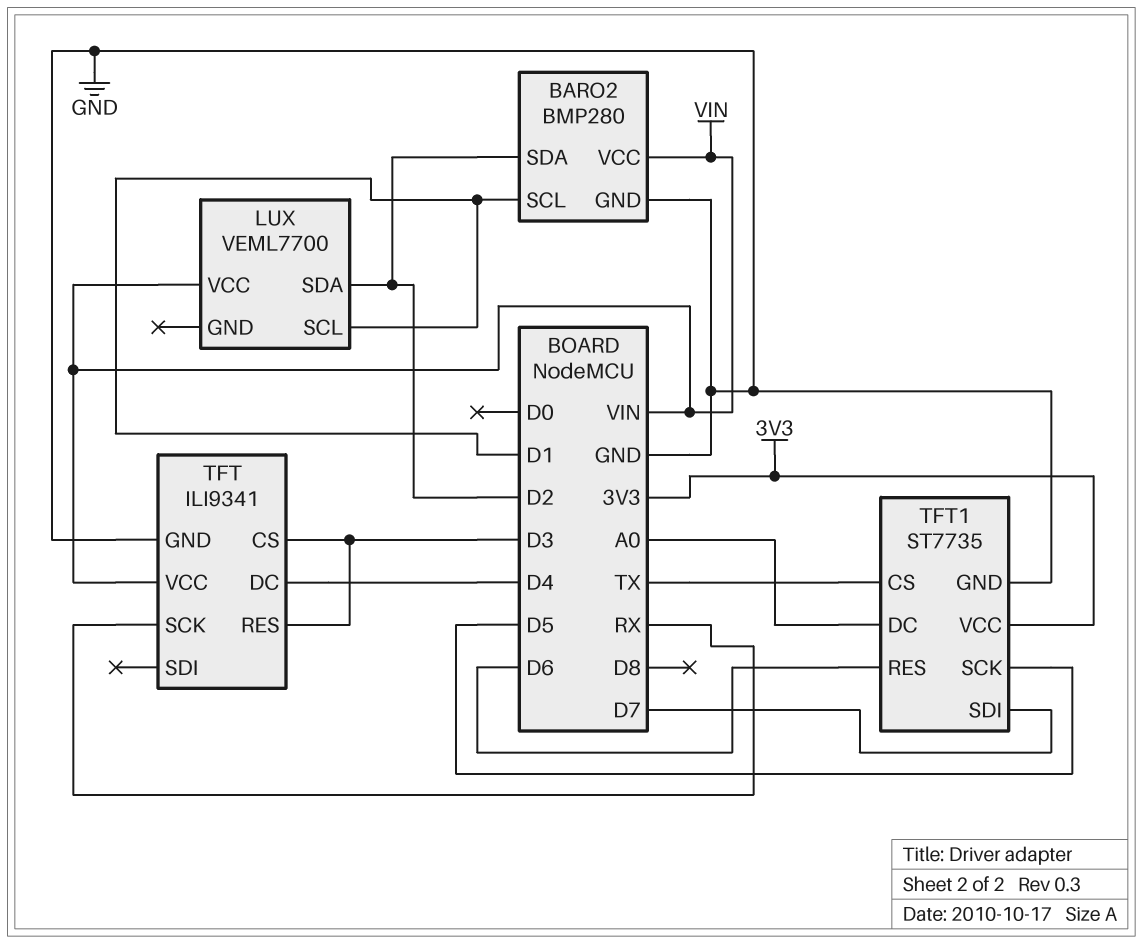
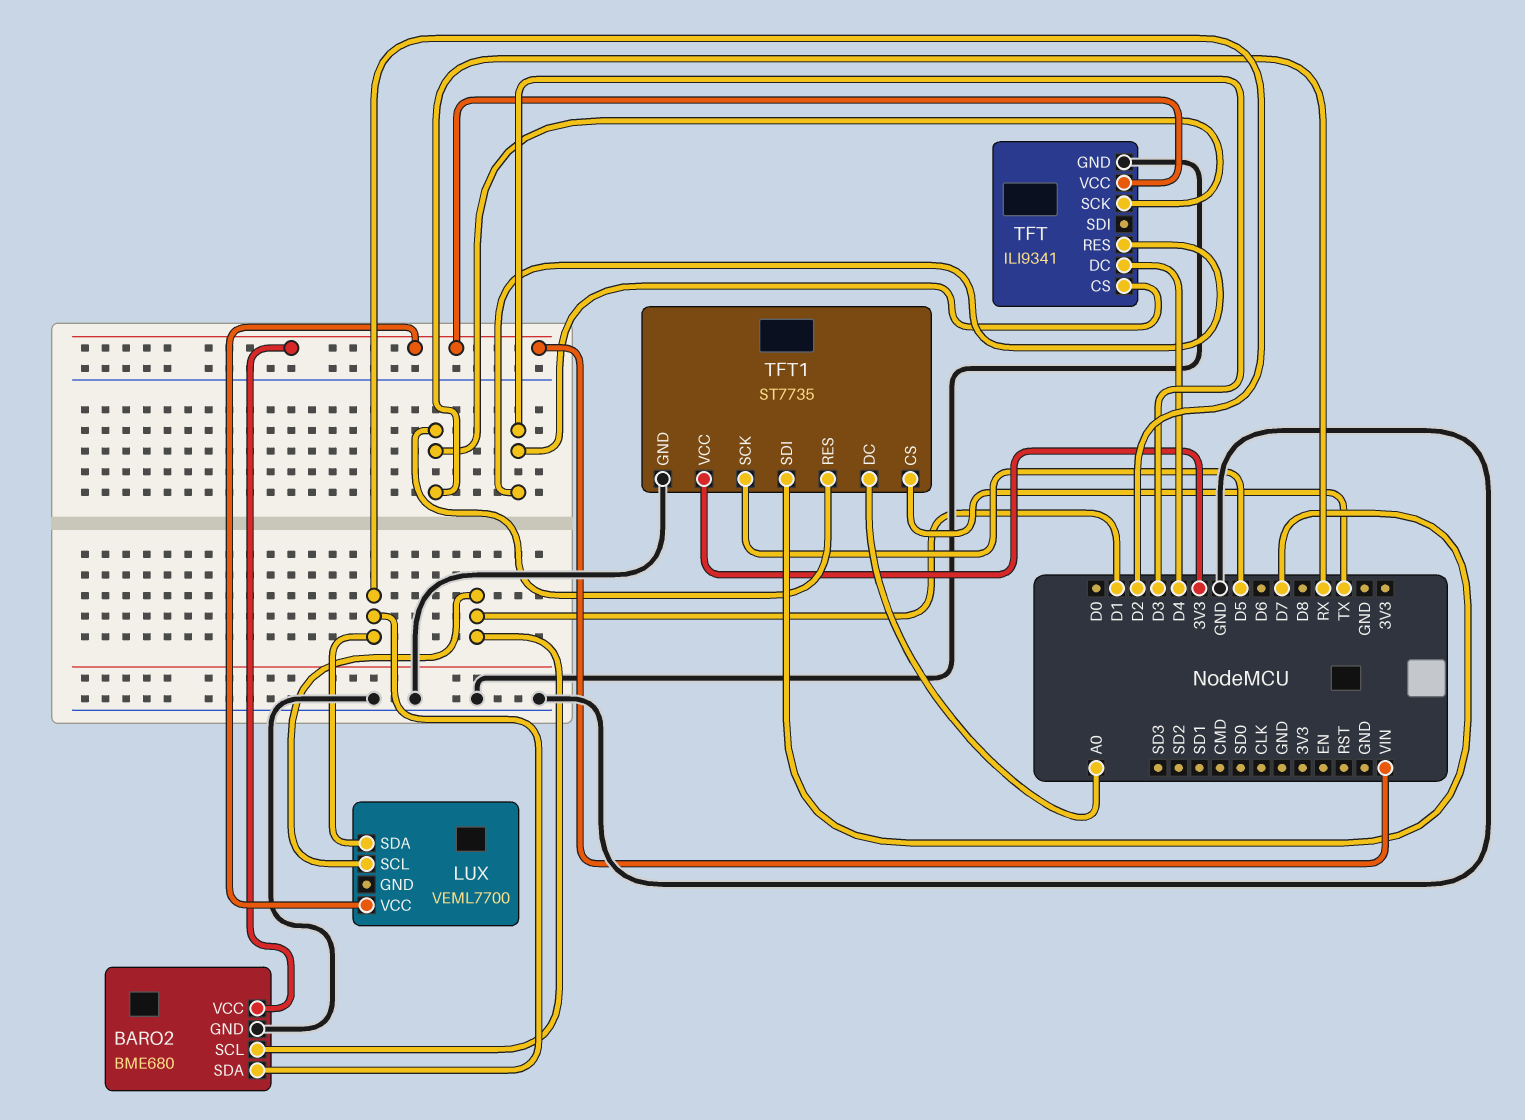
BARO2: BMP280 -> BME680
TFT1 pin RES: D6 -> RX

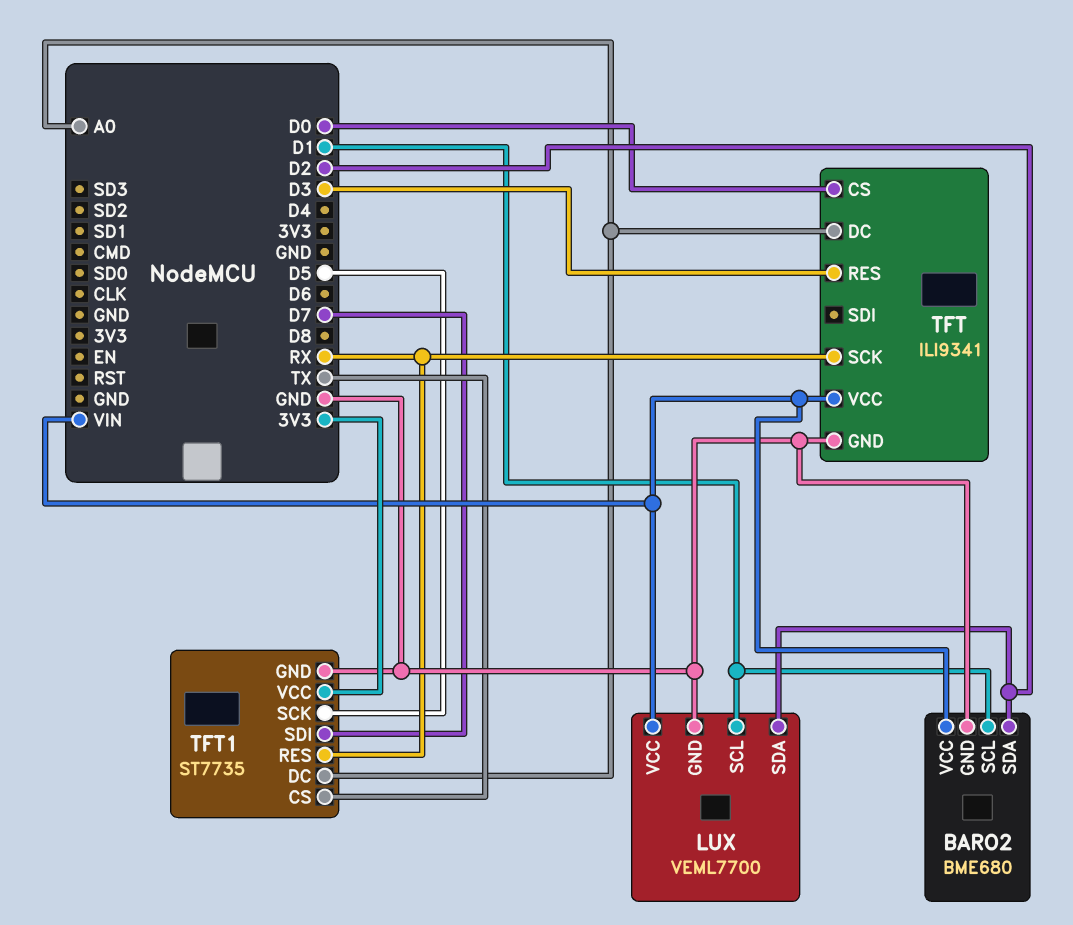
LUX pin GND: none -> GND
TFT pin CS: D3 -> D0
TFT pin DC: D4 -> A0

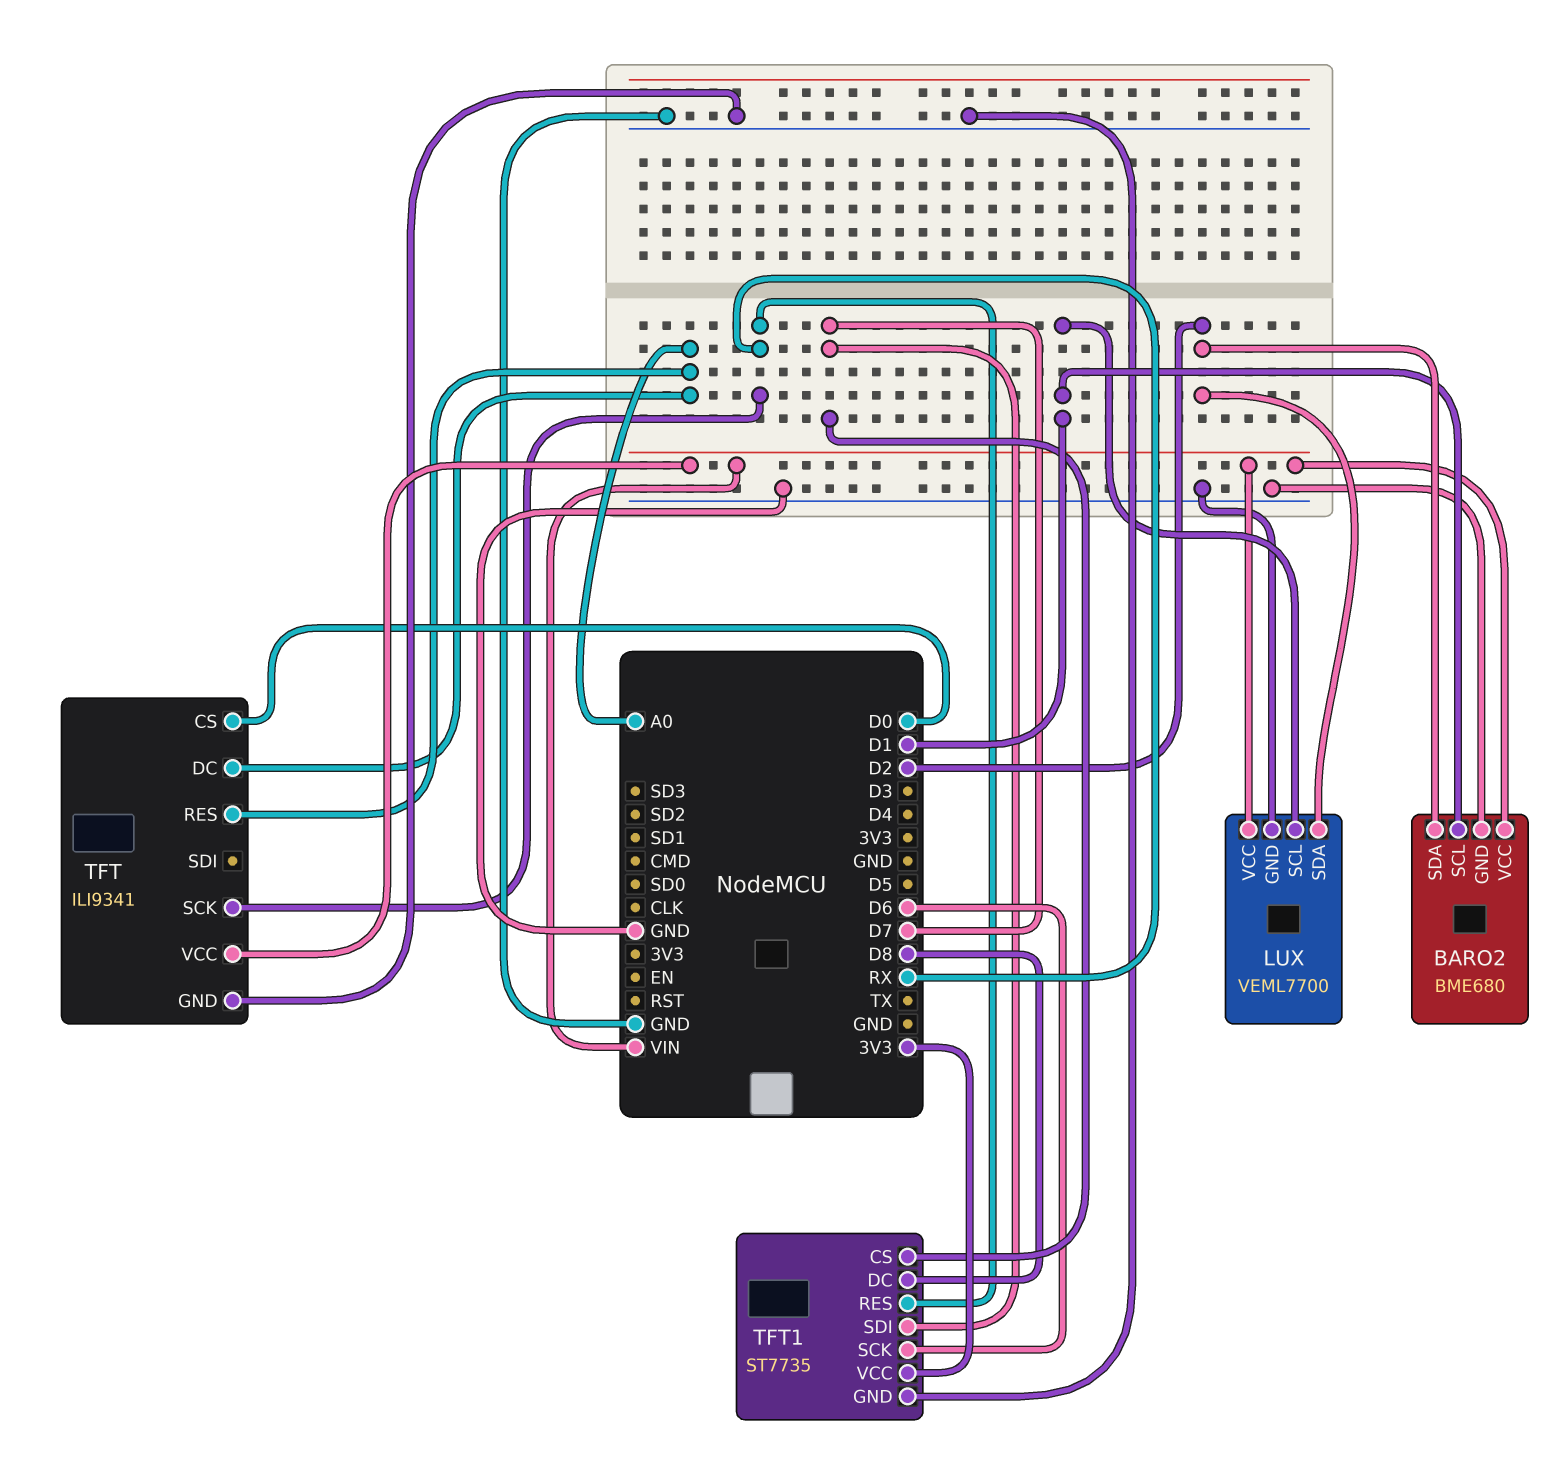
TFT pin RES: D3 -> A0
TFT1 pin CS: TX -> D7
TFT1 pin DC: A0 -> D8
TFT1 pin SCK: D5 -> D6

